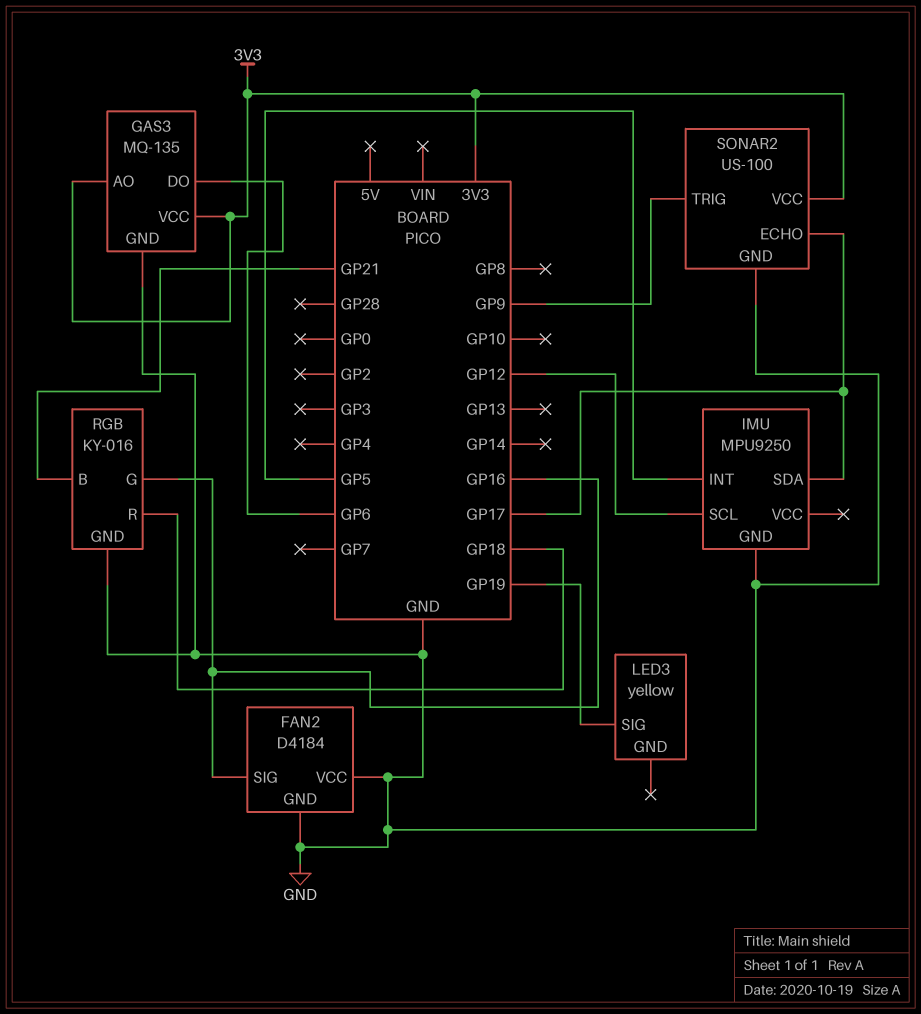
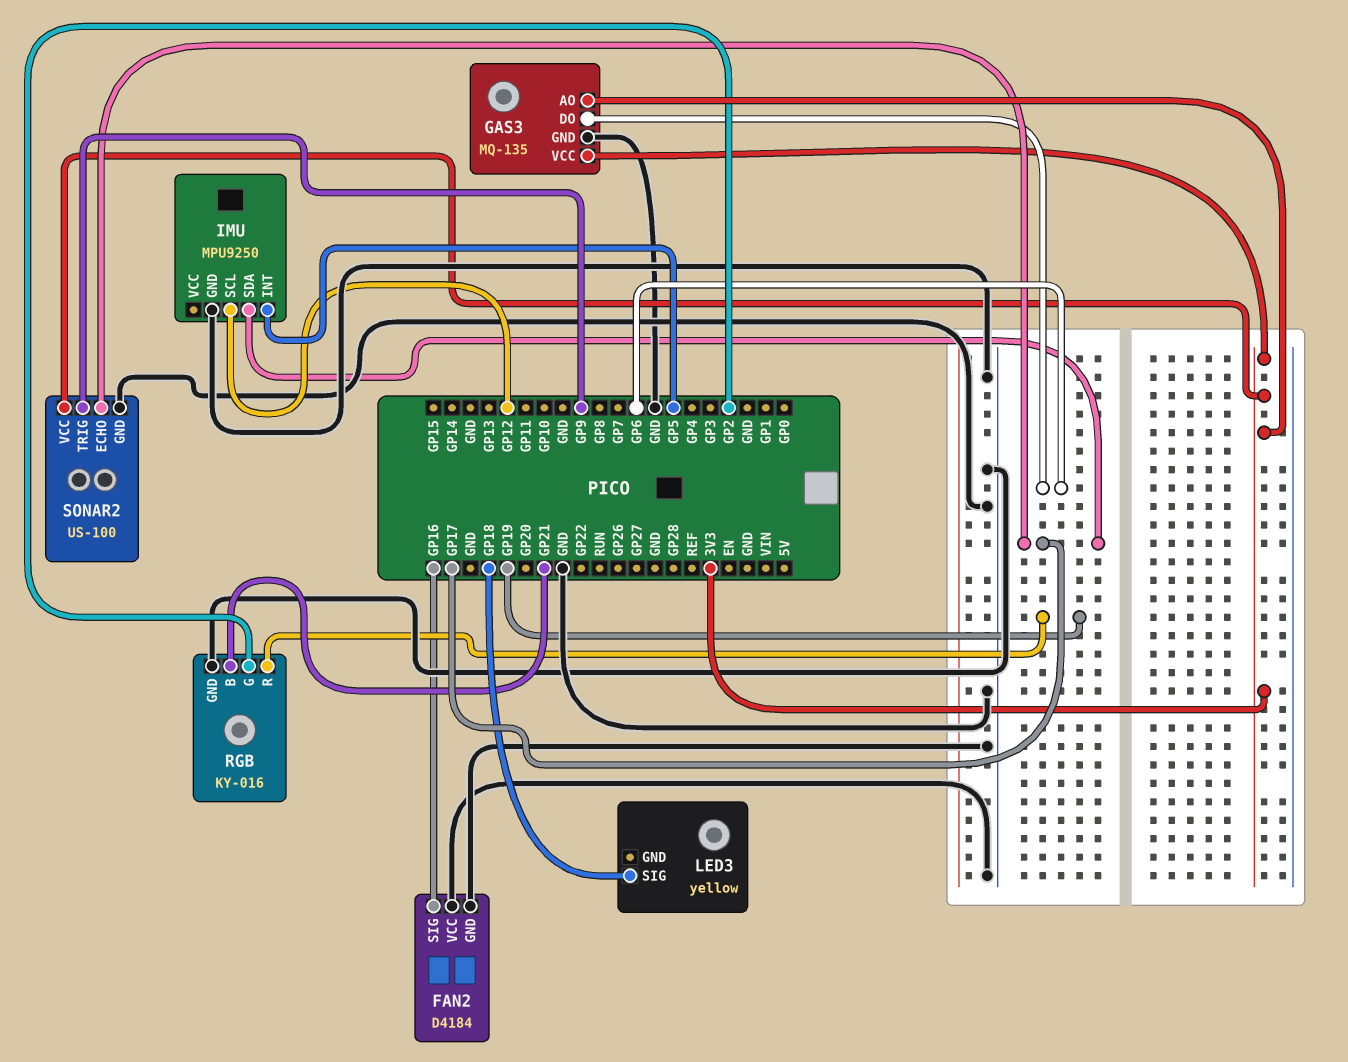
LED3 pin SIG: GP19 -> GP18
RGB pin G: GP16 -> GP2
RGB pin R: GP18 -> GP19

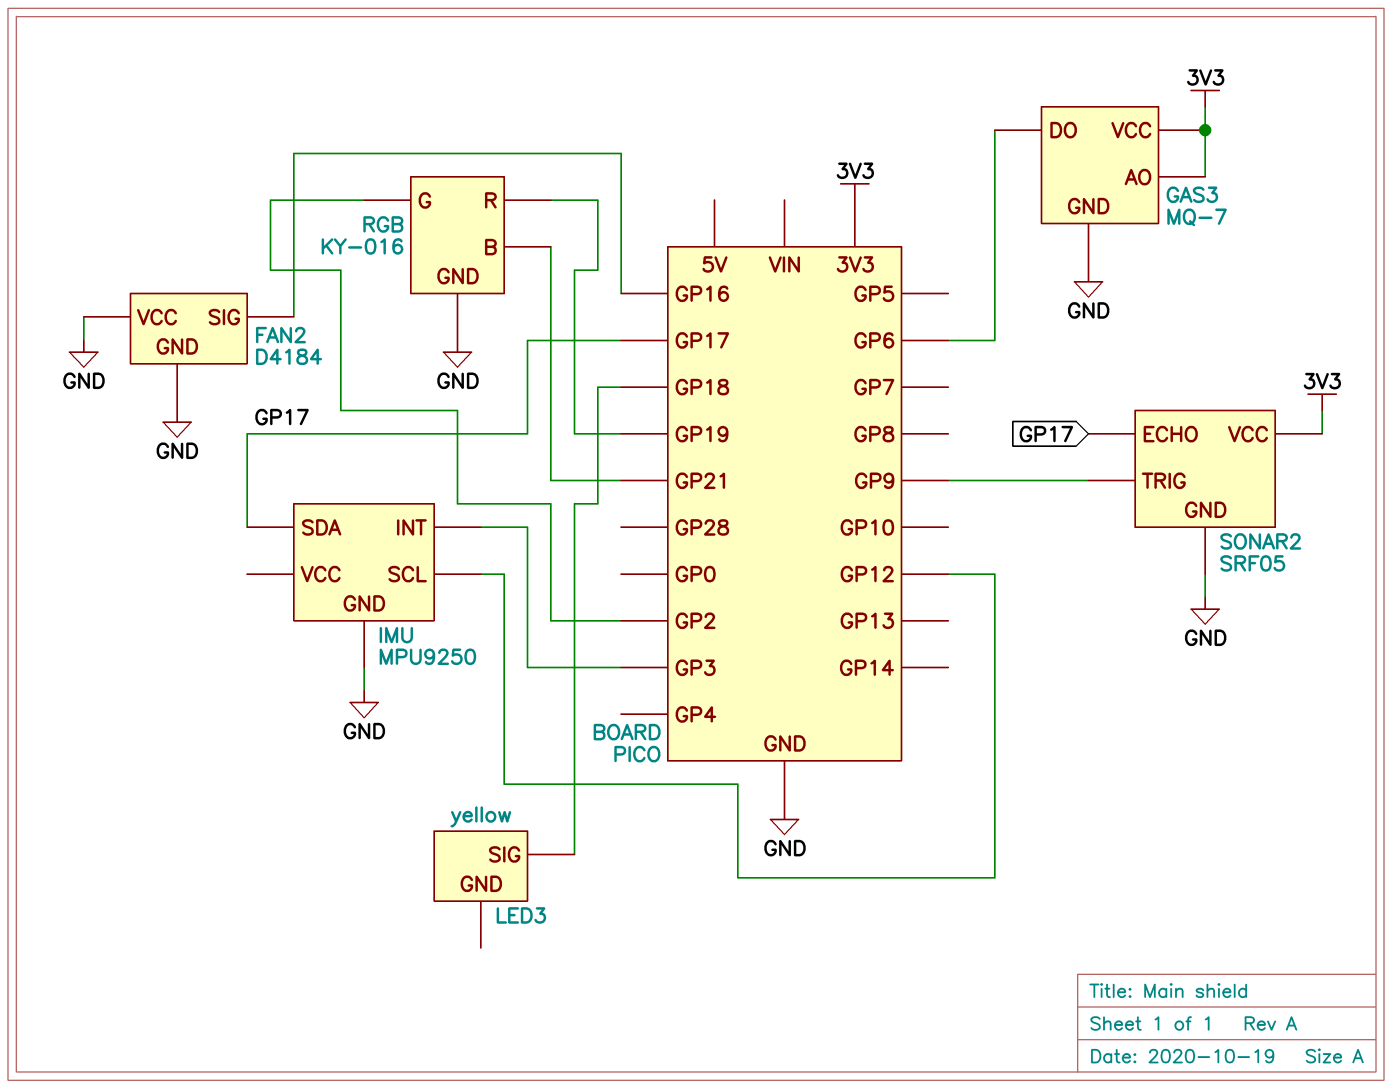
GAS3: MQ-135 -> MQ-7
IMU pin INT: GP5 -> GP3
SONAR2: US-100 -> SRF05

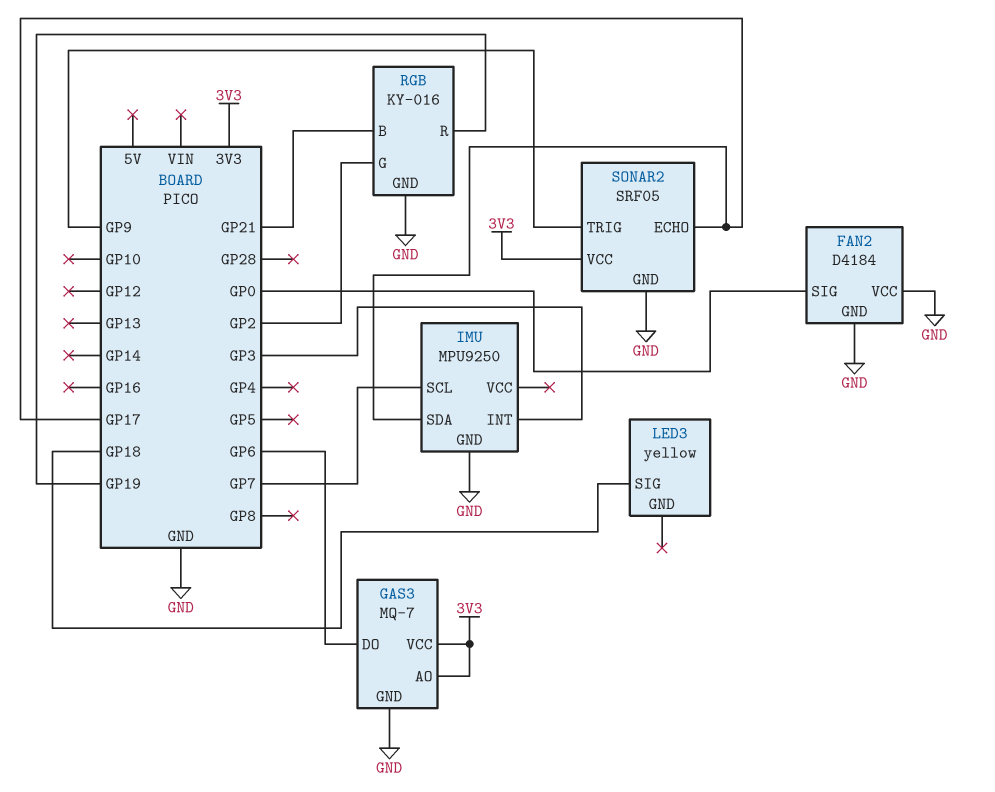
FAN2 pin SIG: GP16 -> GP0
IMU pin SCL: GP12 -> GP7

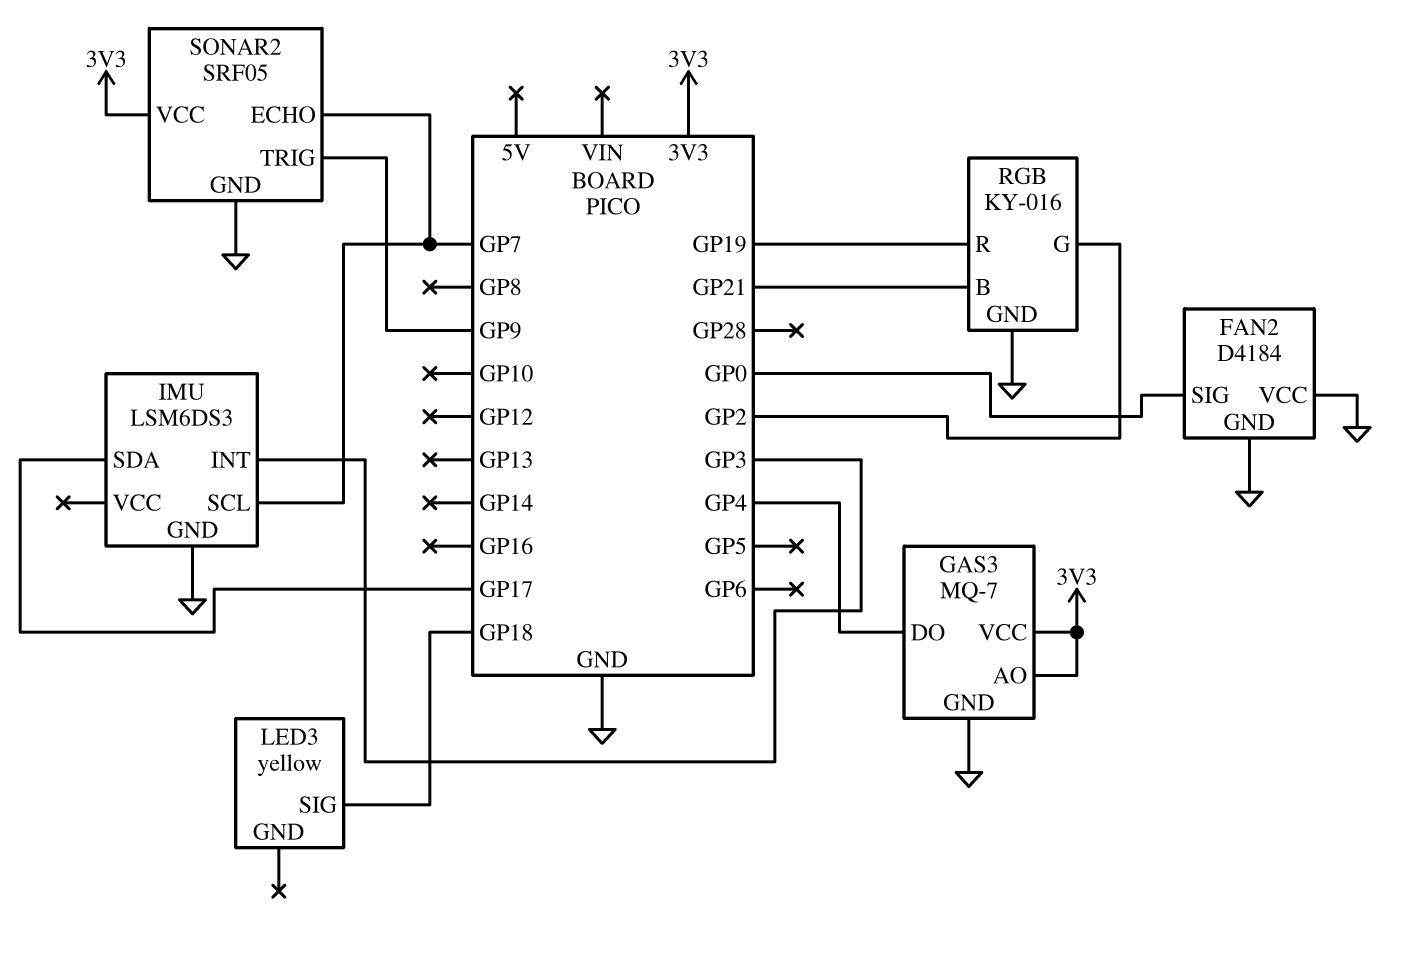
GAS3 pin DO: GP6 -> GP4
IMU: MPU9250 -> LSM6DS3
SONAR2 pin ECHO: GP17 -> GP7

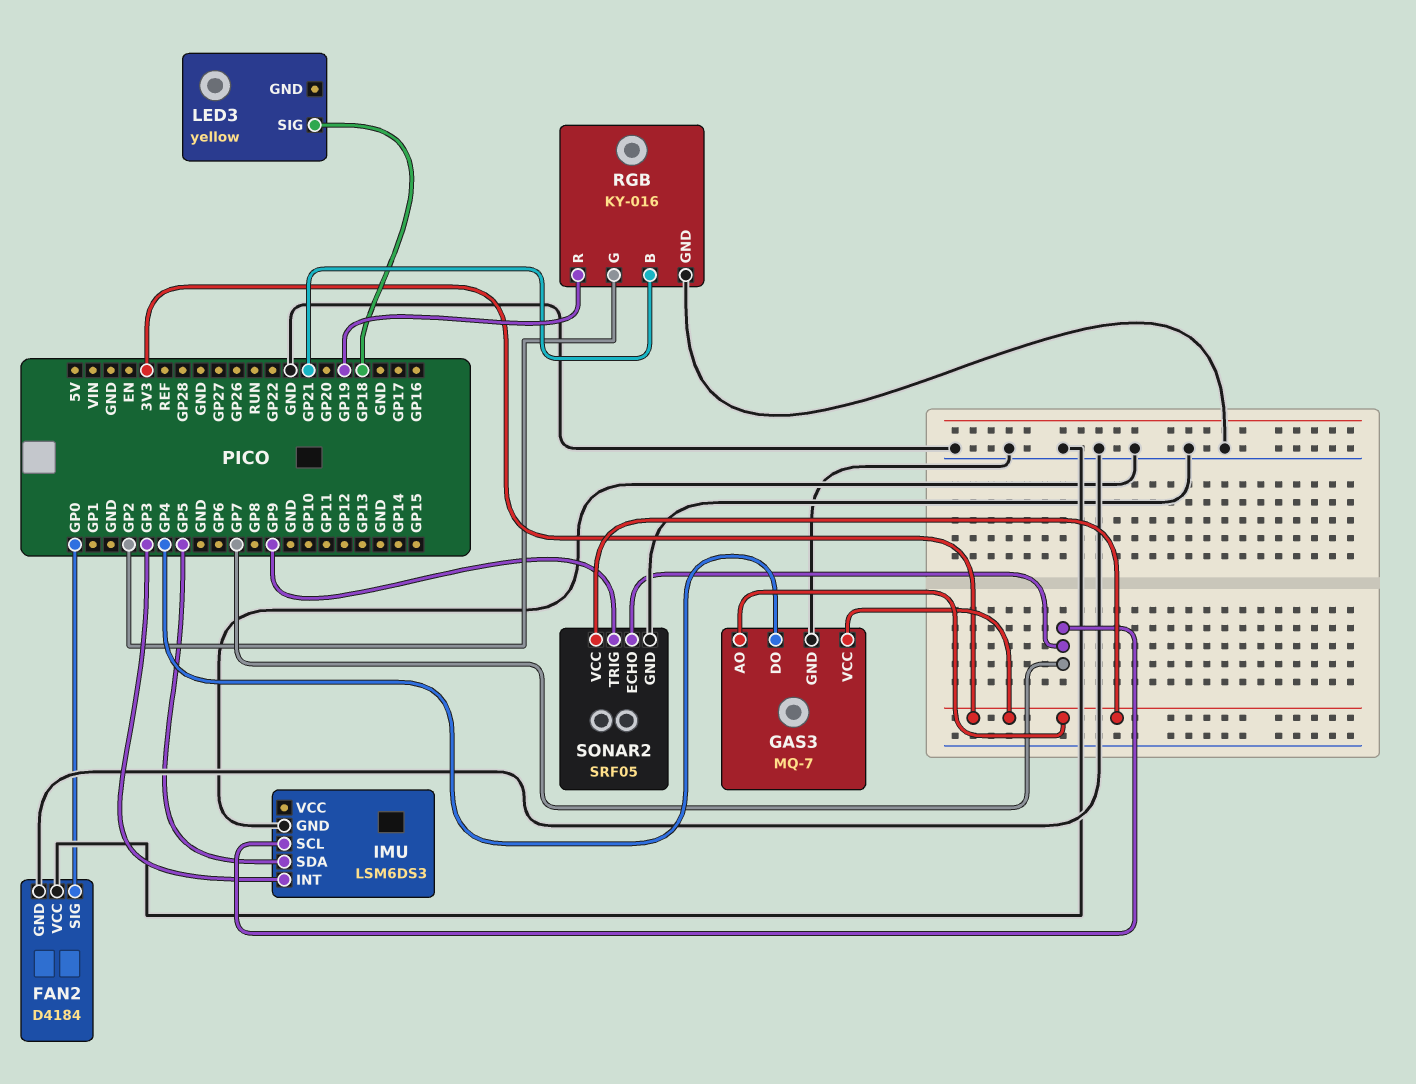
IMU pin SDA: GP17 -> GP5

